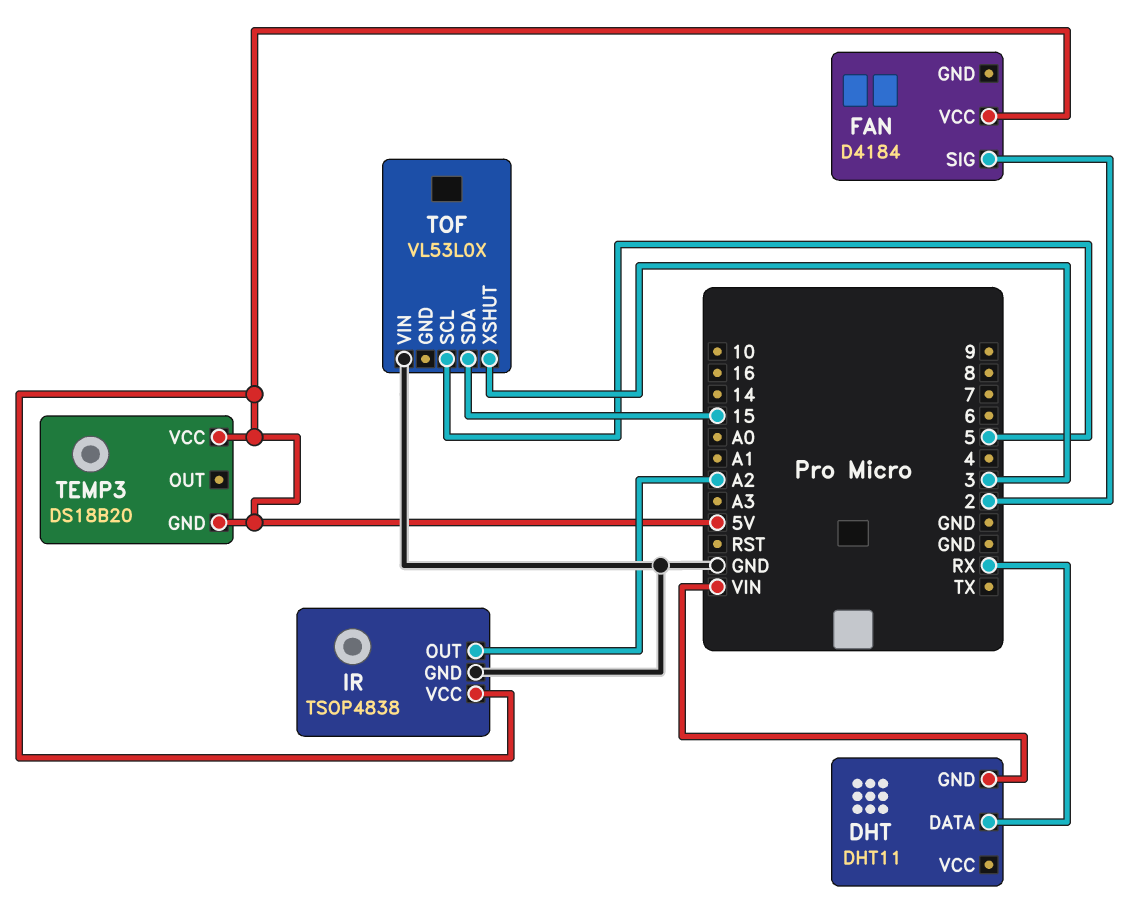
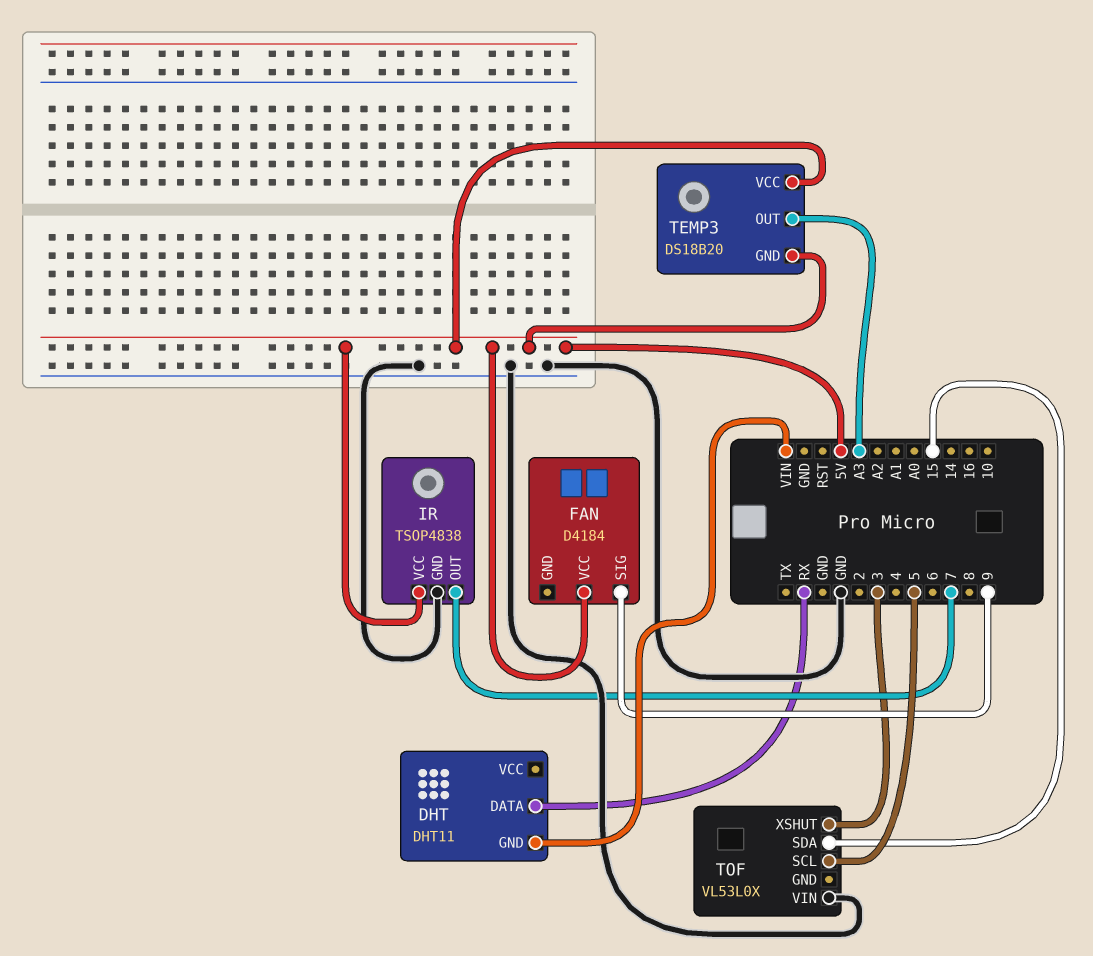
FAN pin SIG: 2 -> 9
IR pin OUT: A2 -> 7
TEMP3 pin OUT: none -> A3

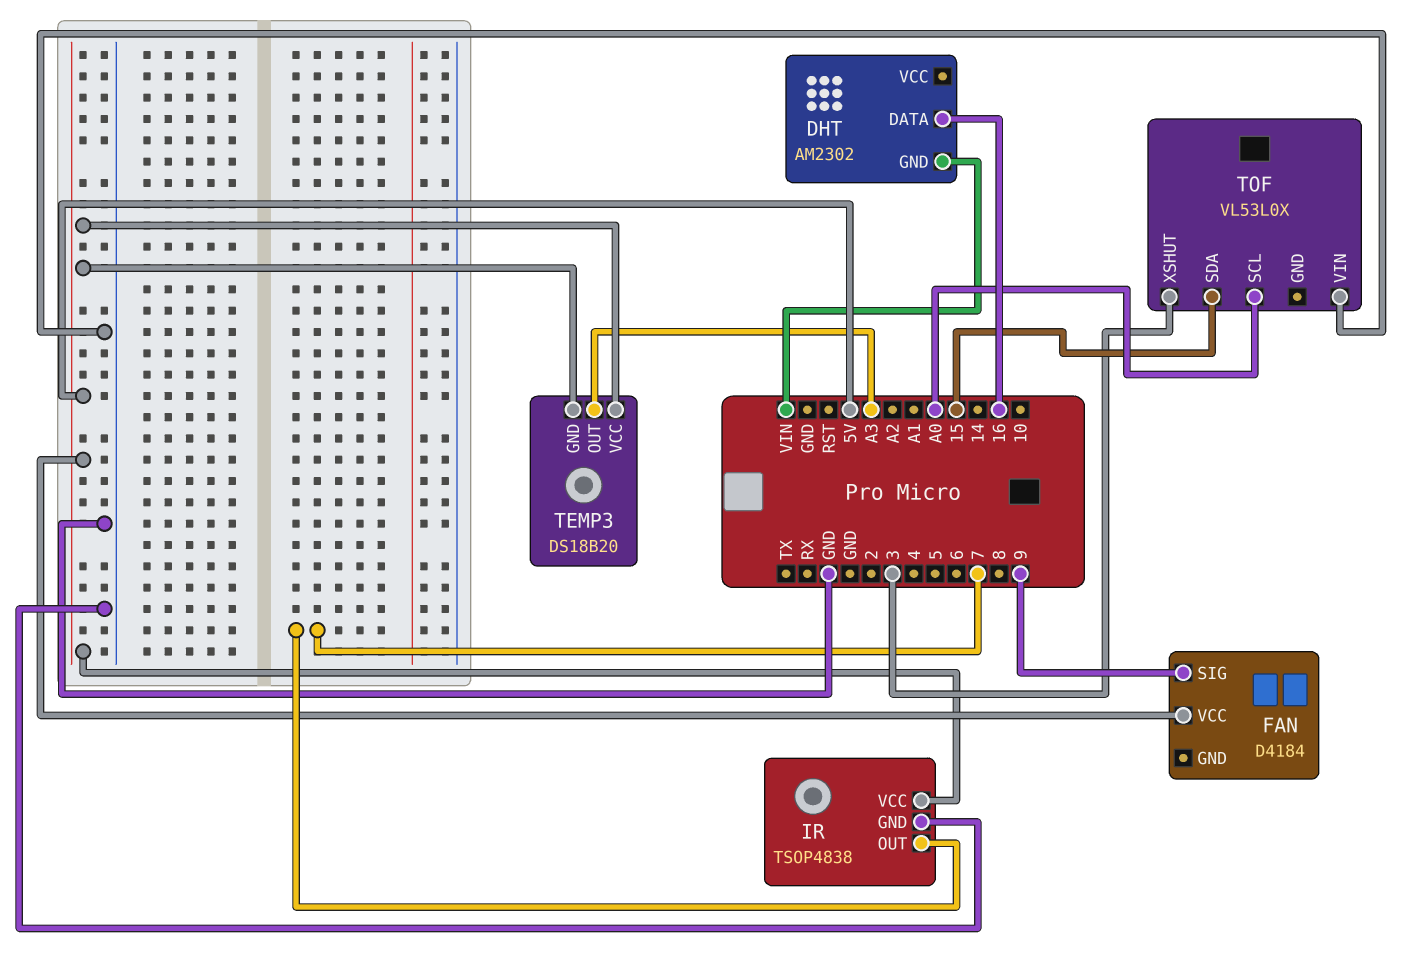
DHT: DHT11 -> AM2302
DHT pin DATA: RX -> 16
TOF pin SCL: 5 -> A0

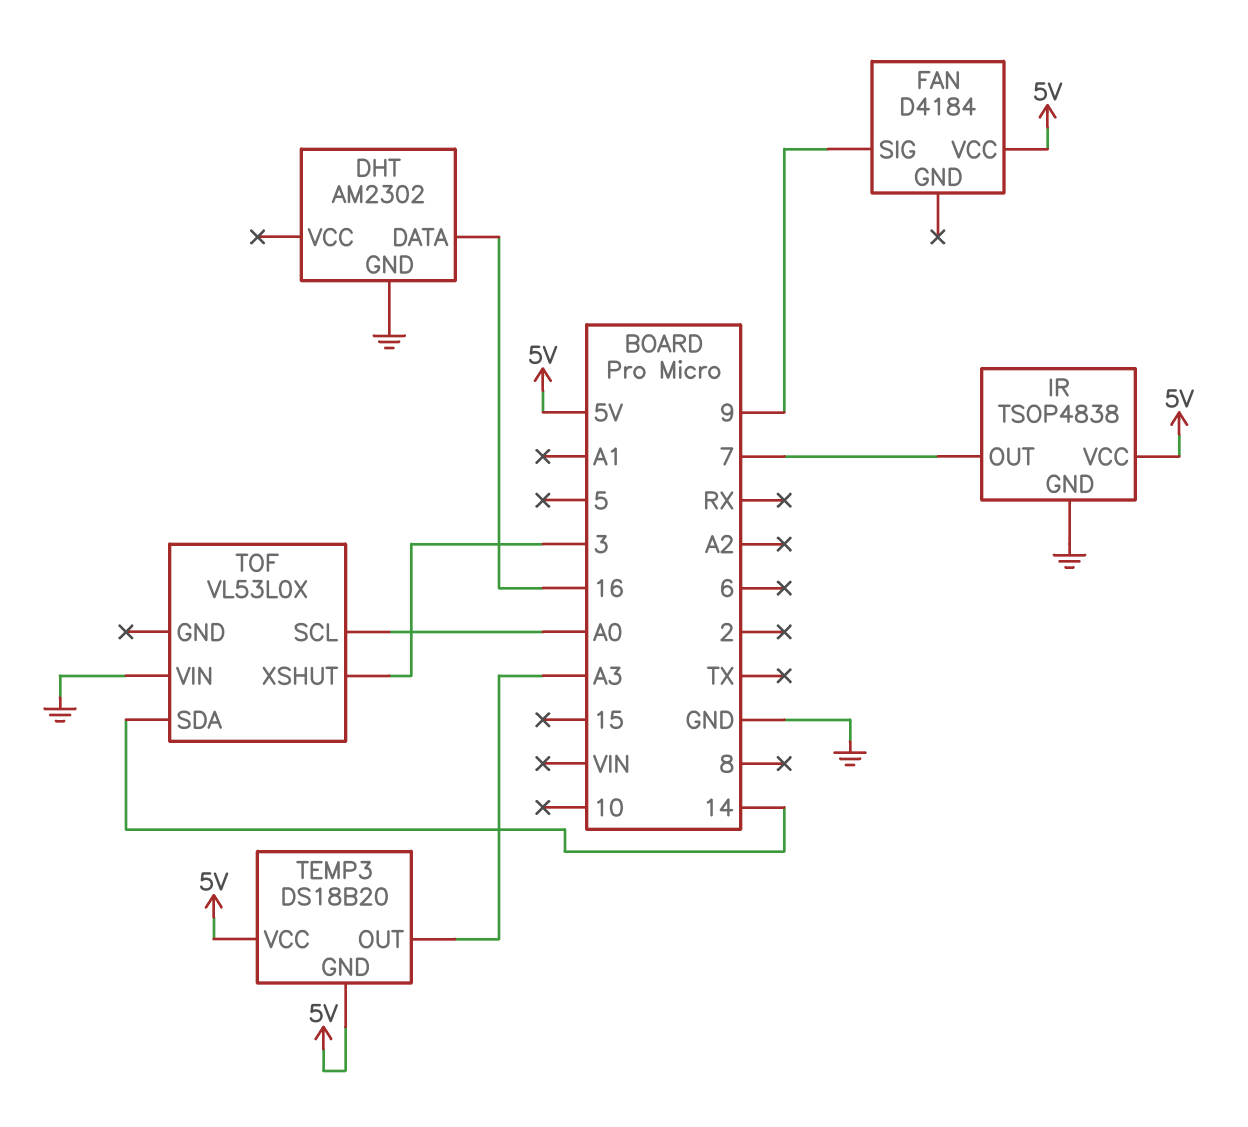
DHT pin GND: VIN -> GND
TOF pin SDA: 15 -> 14

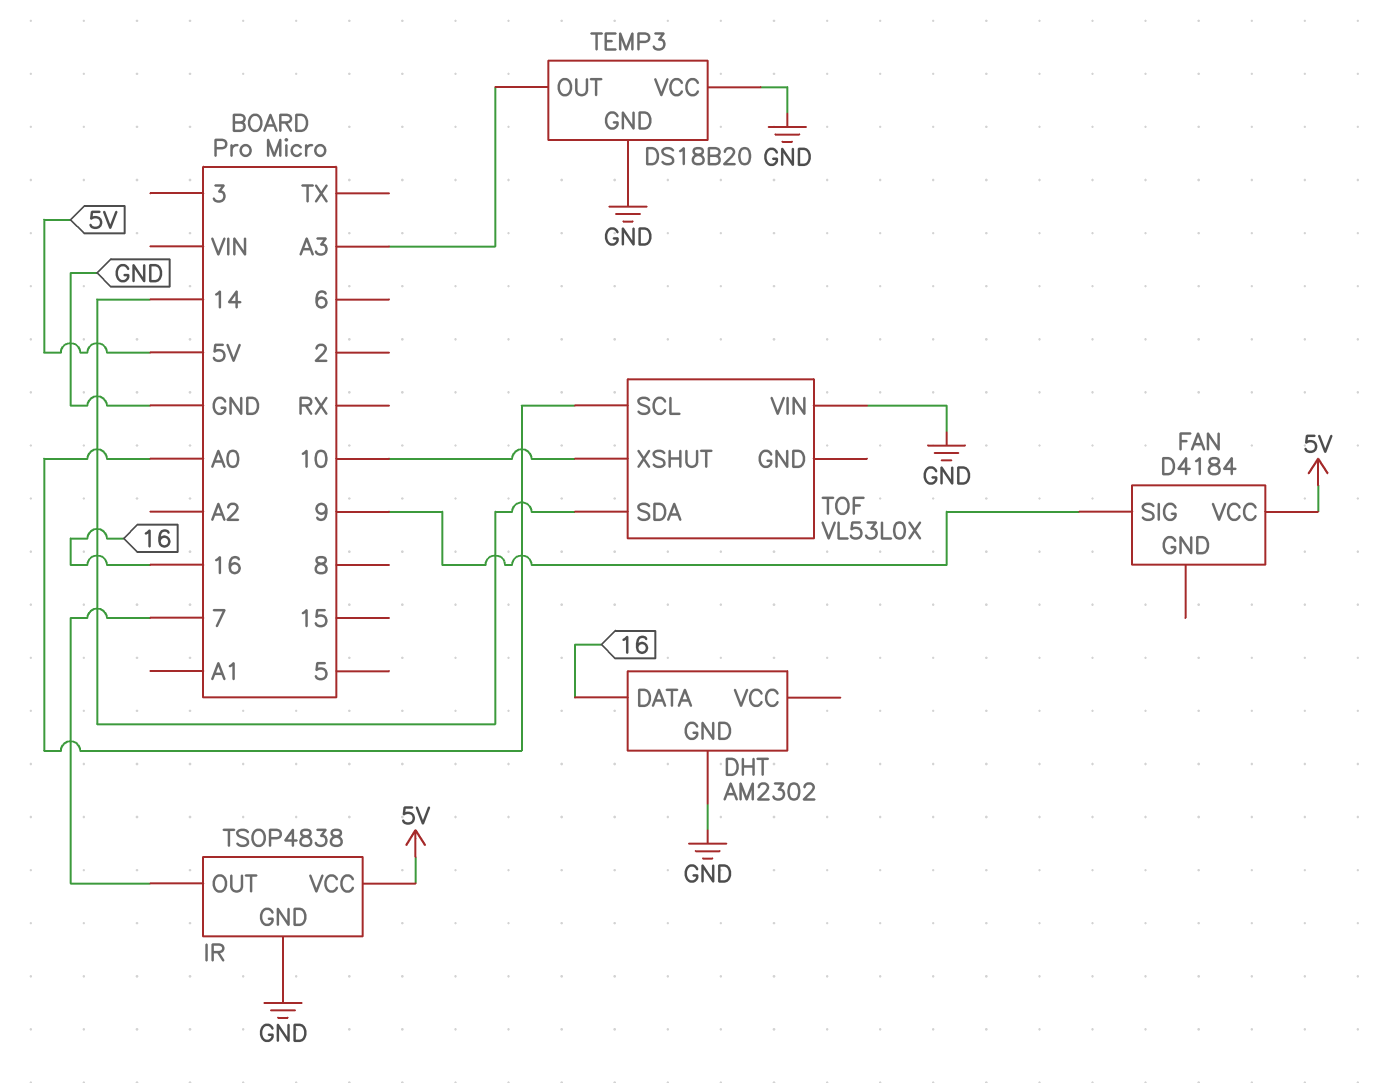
TEMP3 pin GND: 5V -> GND
TEMP3 pin VCC: 5V -> GND
TOF pin XSHUT: 3 -> 10

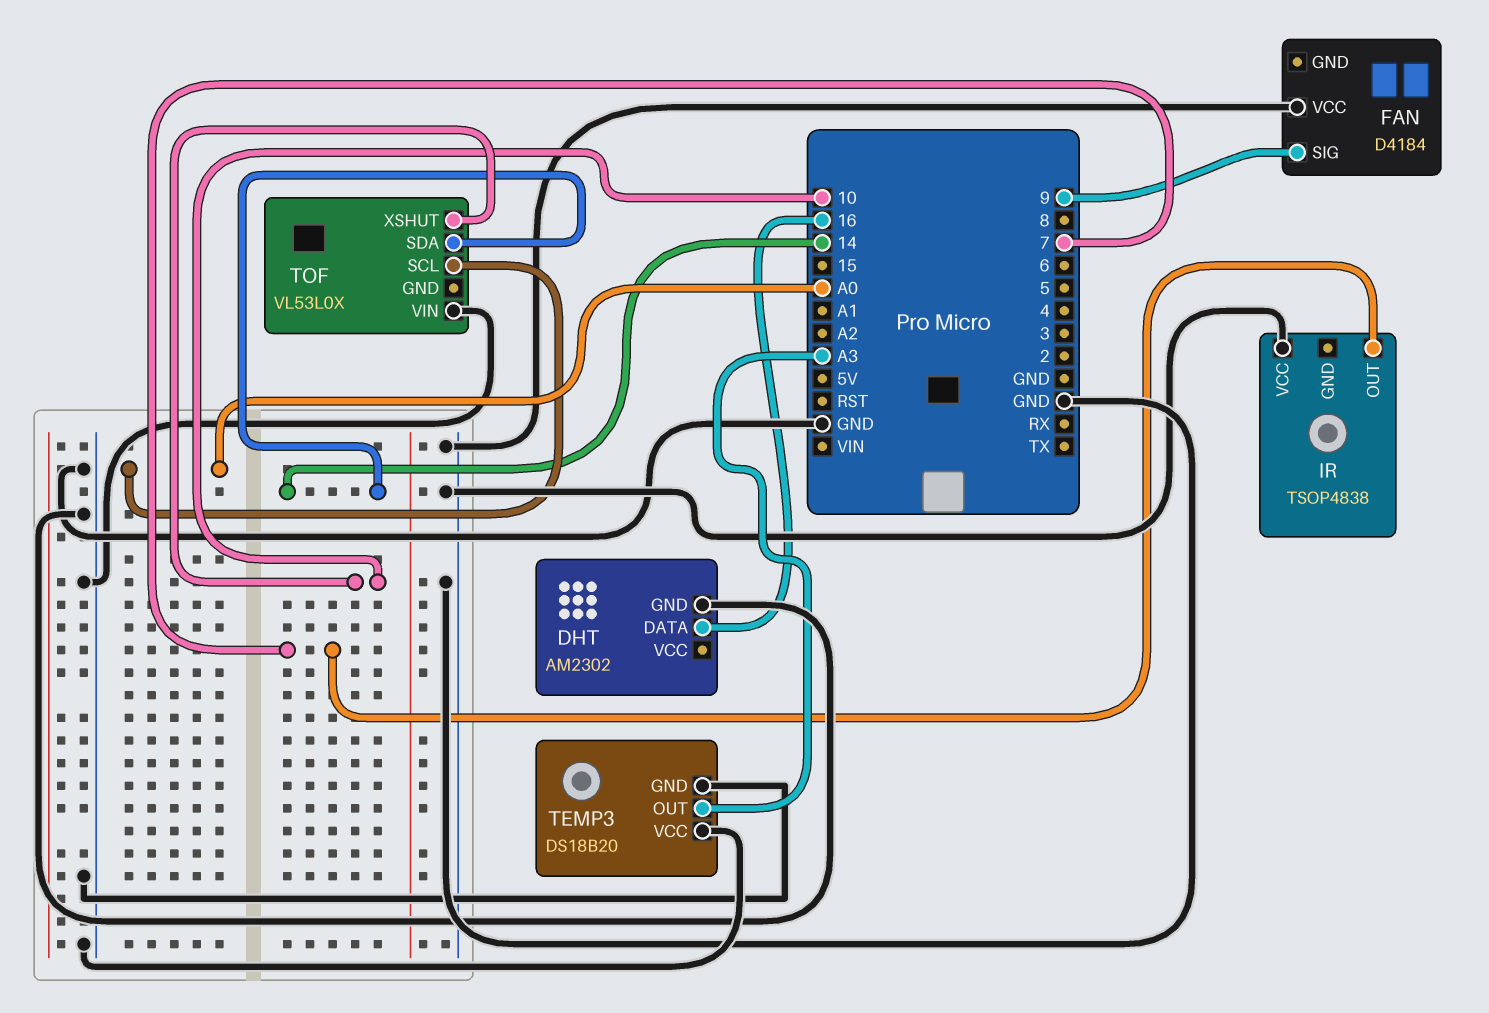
FAN pin VCC: 5V -> GND
IR pin GND: GND -> none
IR pin VCC: 5V -> GND

